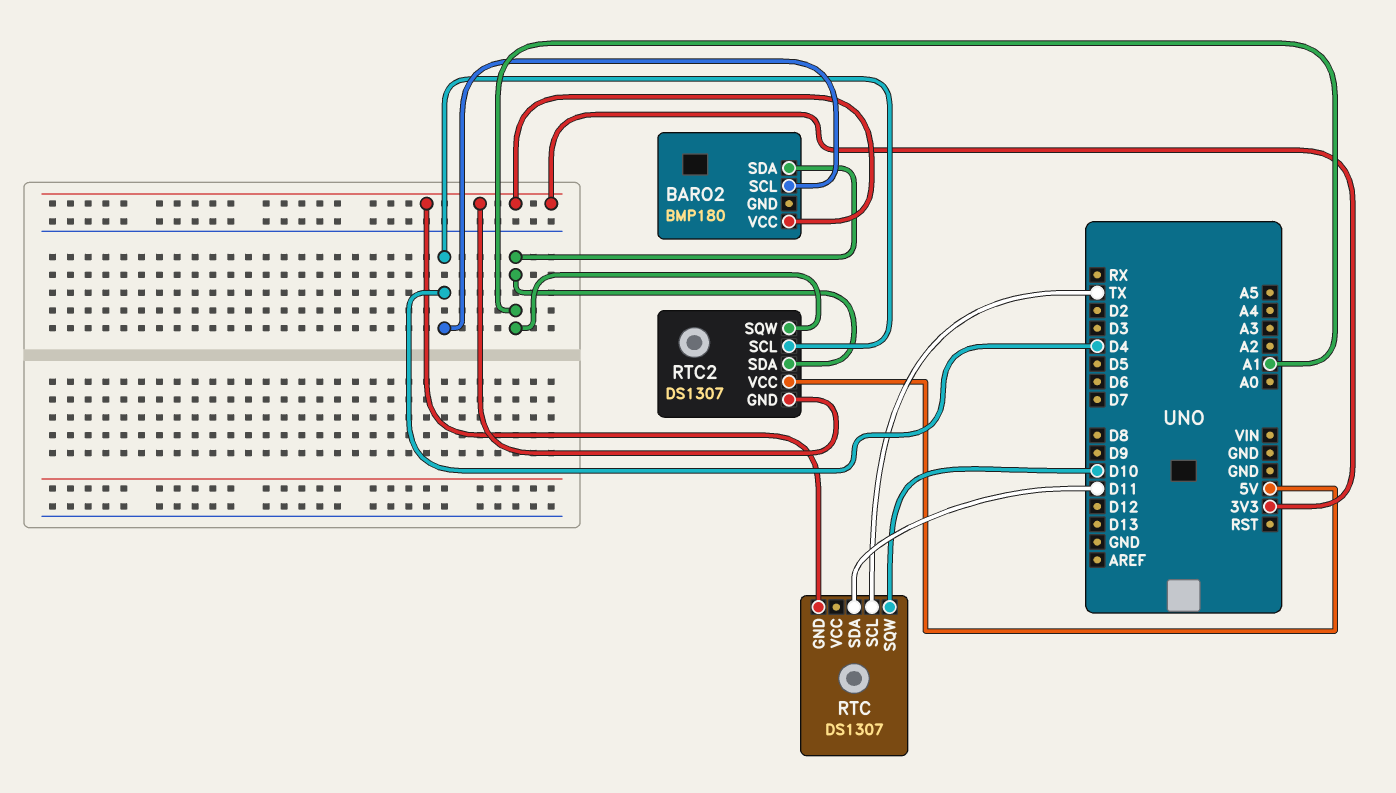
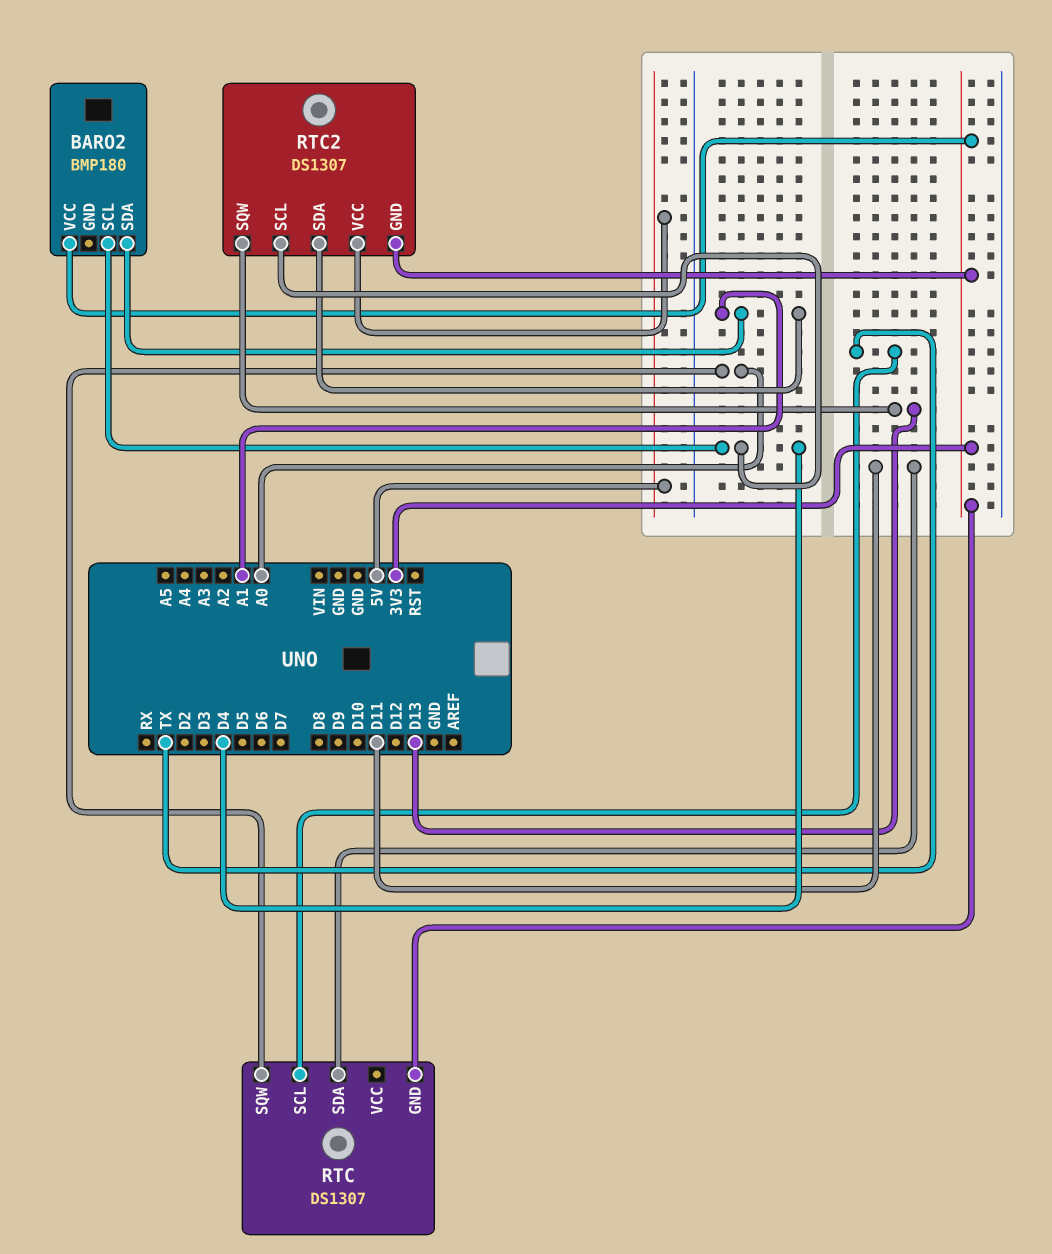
RTC pin SQW: D10 -> A0
RTC2 pin SQW: A1 -> D13

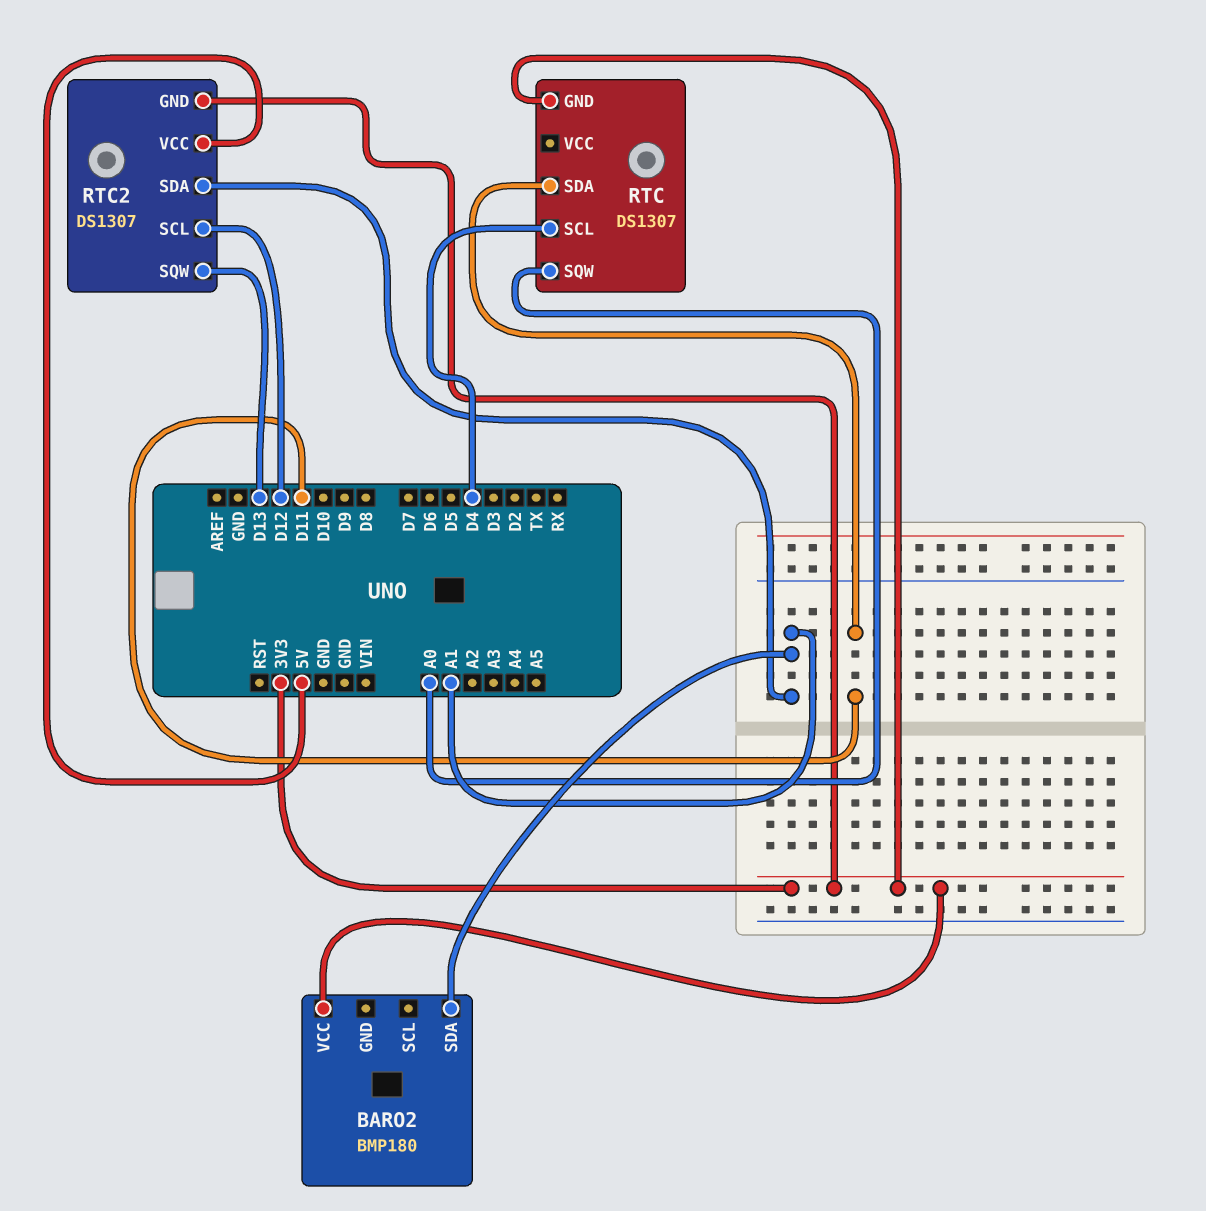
BARO2 pin SCL: D4 -> none
RTC pin SCL: TX -> D4
RTC2 pin SCL: D4 -> D12

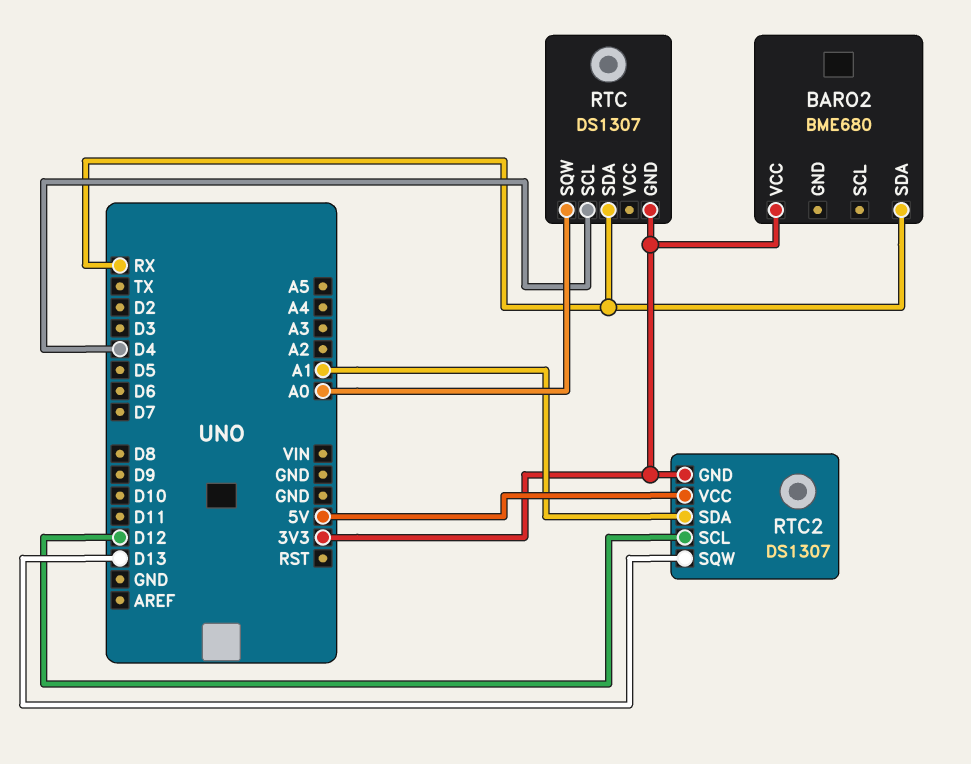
BARO2: BMP180 -> BME680
BARO2 pin SDA: A1 -> RX
RTC pin SDA: D11 -> RX

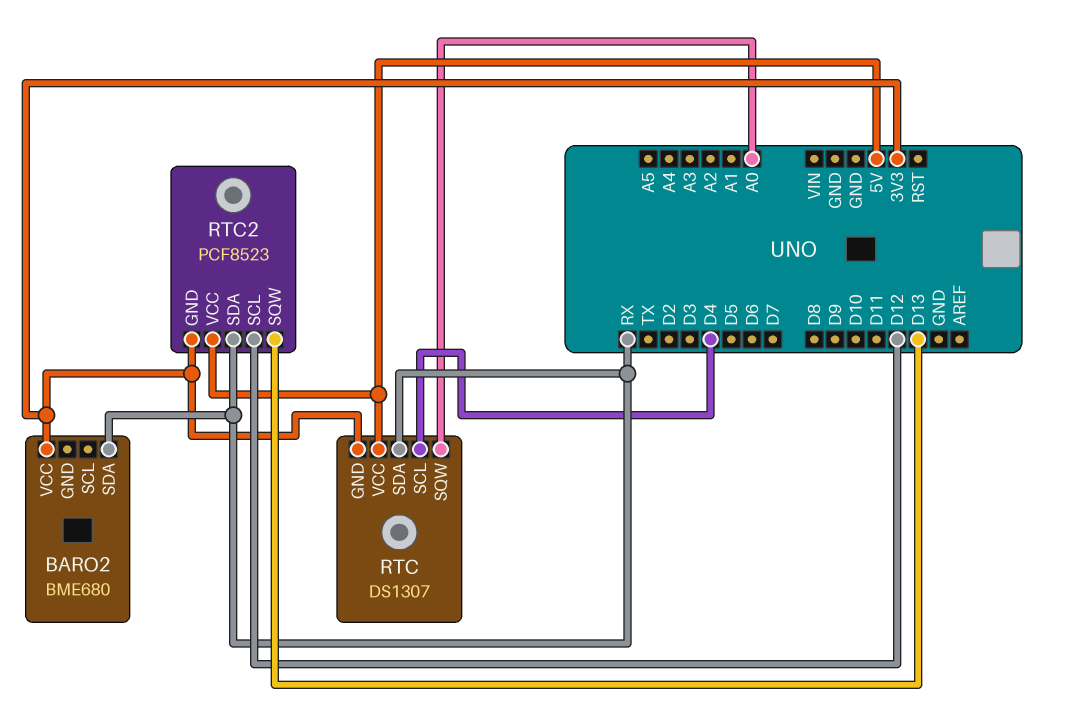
RTC pin VCC: none -> 5V
RTC2: DS1307 -> PCF8523
RTC2 pin SDA: A1 -> RX

